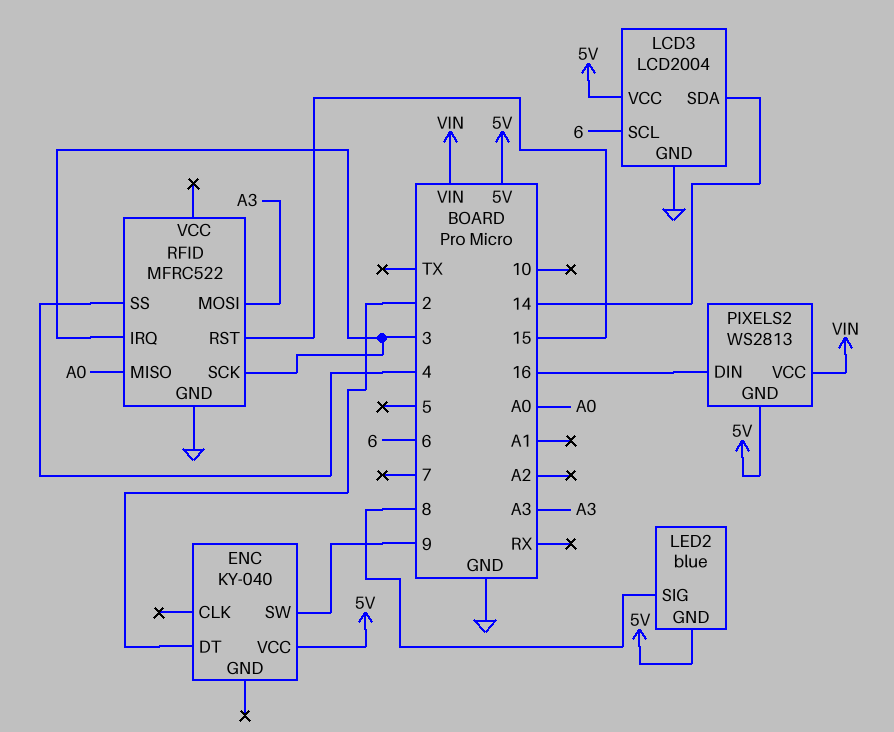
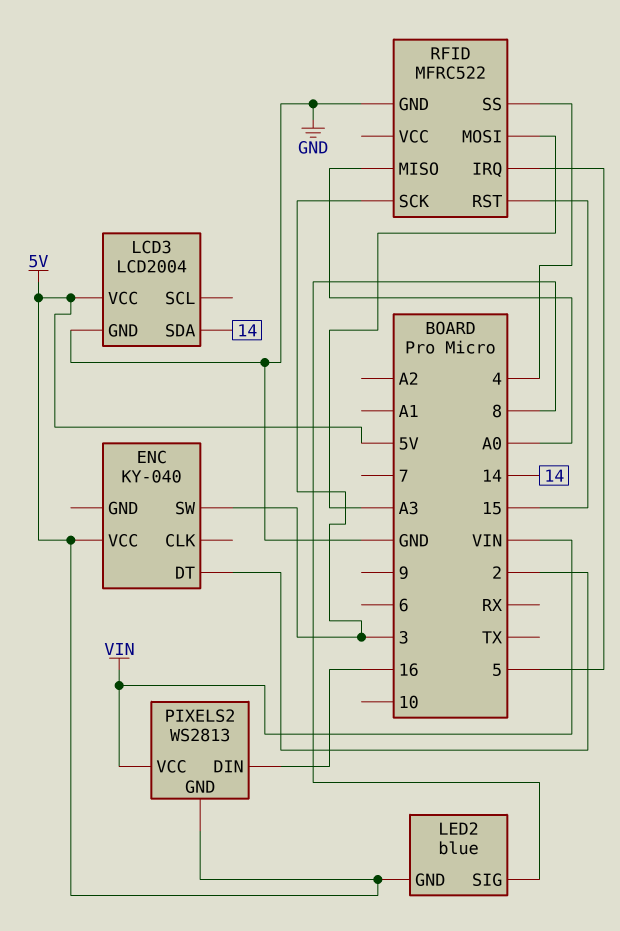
ENC pin SW: 9 -> 3
LCD3 pin SCL: 6 -> none
RFID pin IRQ: 3 -> 5

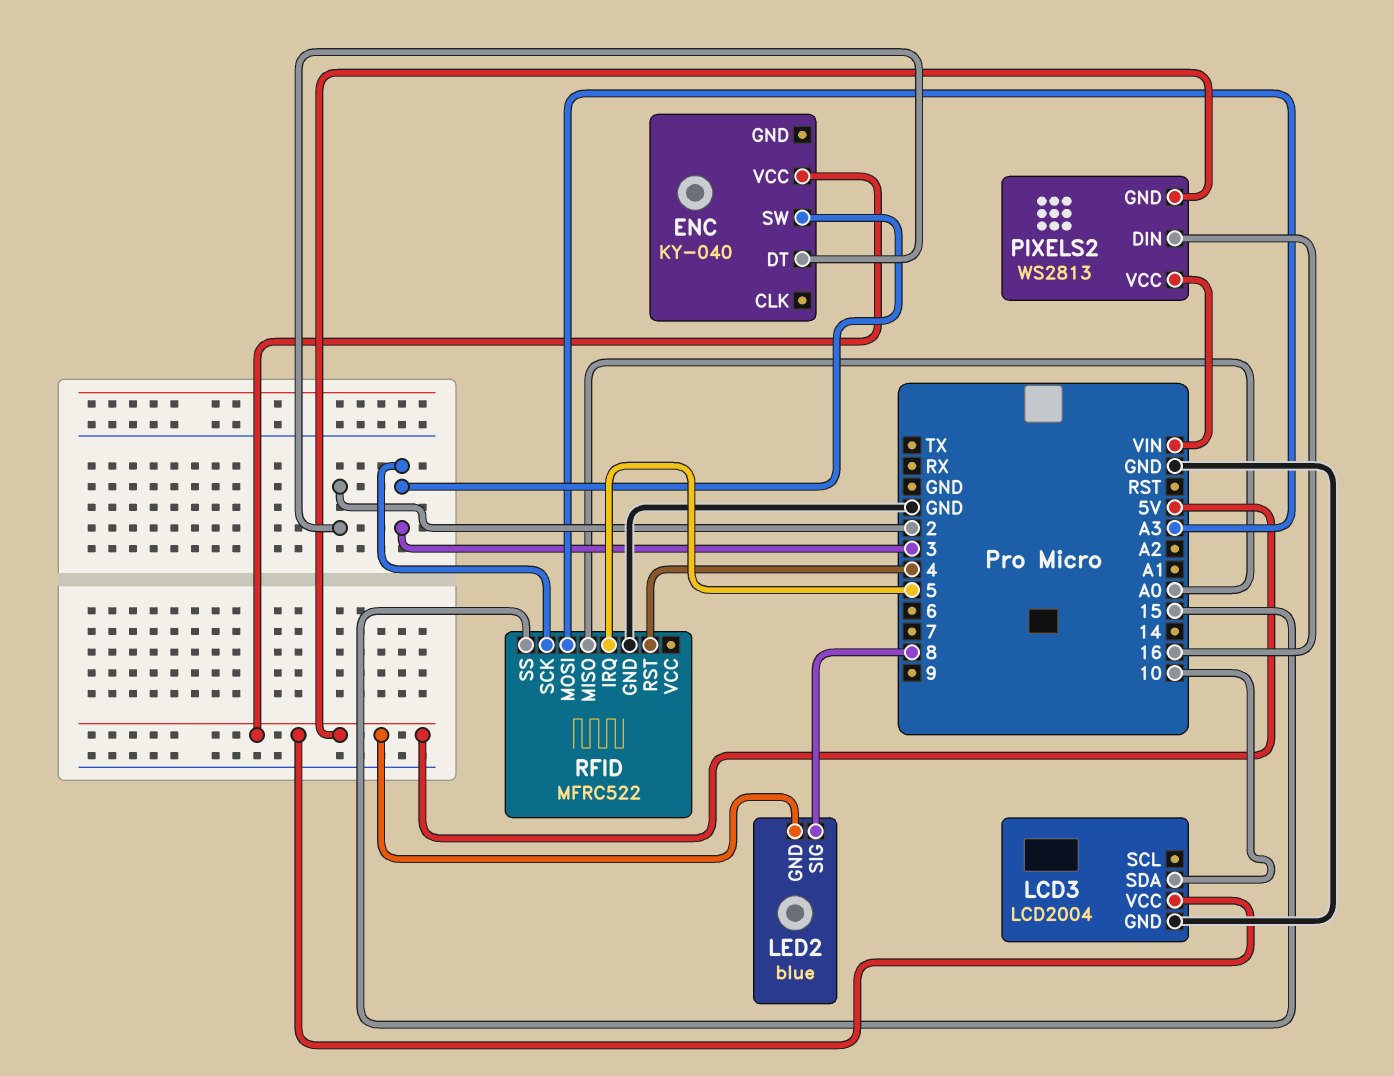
LCD3 pin SDA: 14 -> 10
RFID pin RST: 15 -> 4
RFID pin SS: 4 -> 15

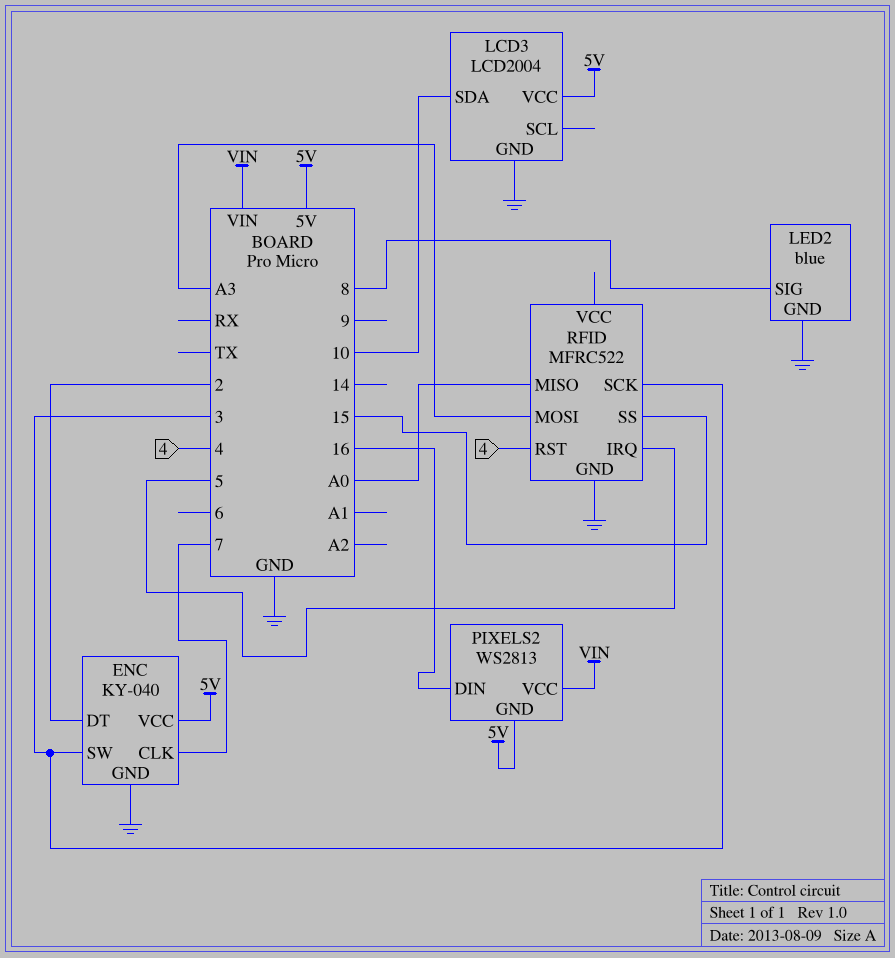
ENC pin CLK: none -> 7
ENC pin GND: none -> GND
LED2 pin GND: 5V -> GND

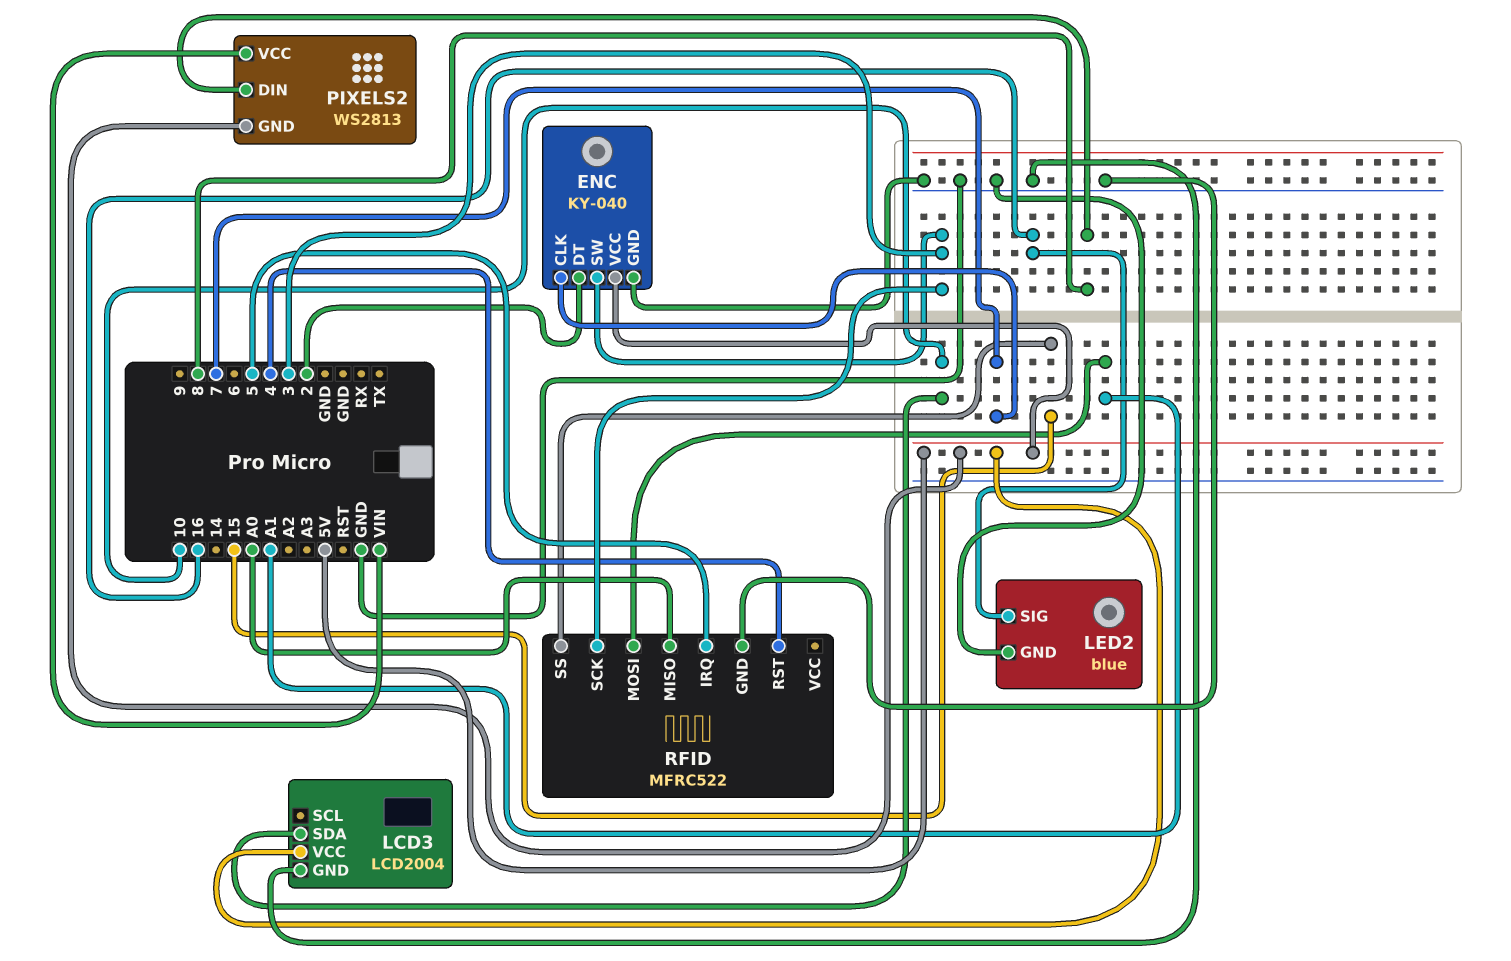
LED2 pin SIG: 8 -> 16
PIXELS2 pin DIN: 16 -> 8
RFID pin MOSI: A3 -> A1

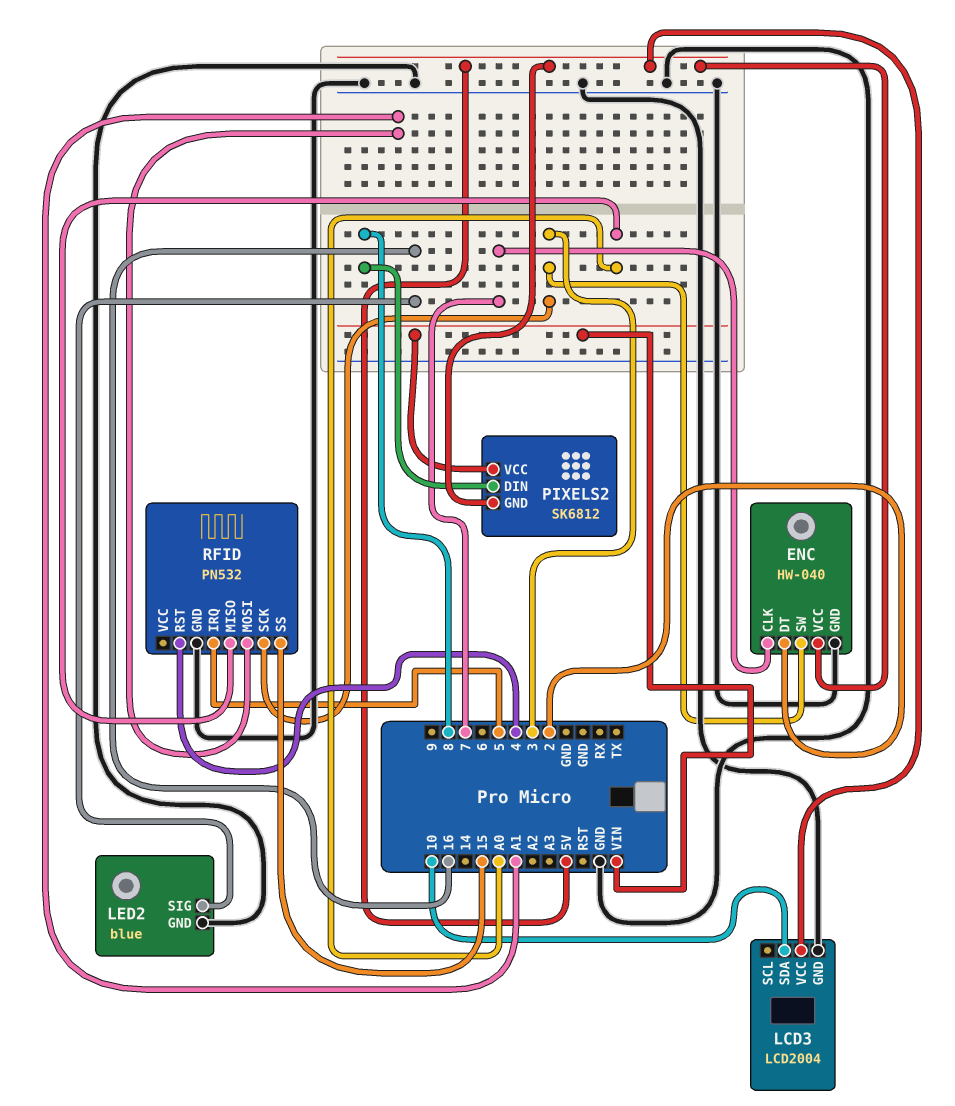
ENC: KY-040 -> HW-040
PIXELS2: WS2813 -> SK6812
RFID: MFRC522 -> PN532

